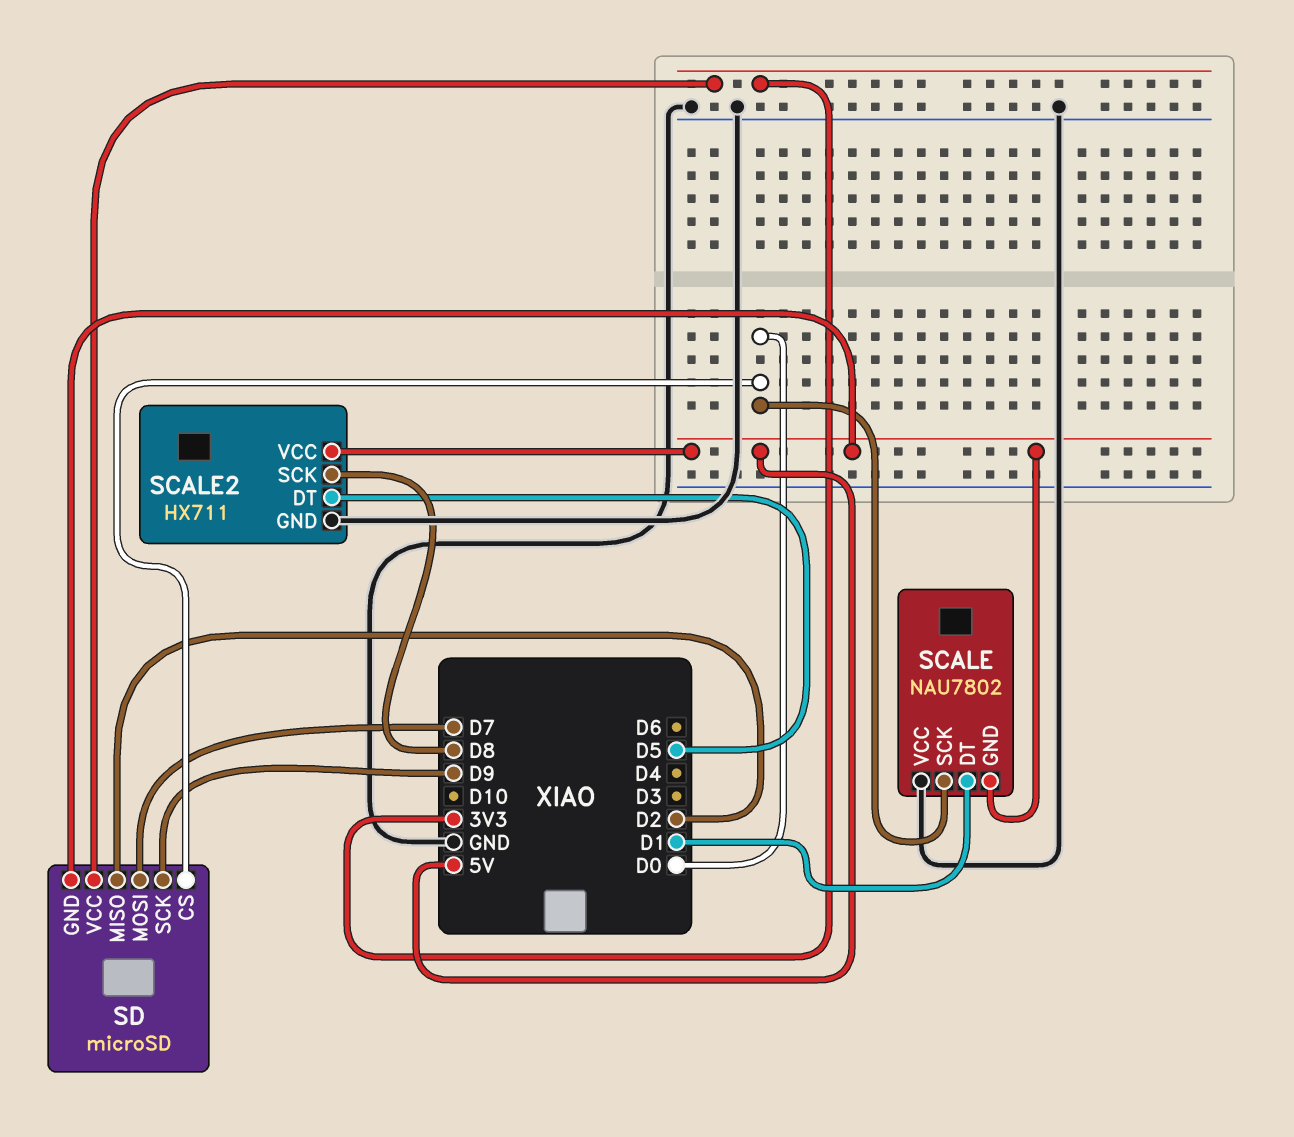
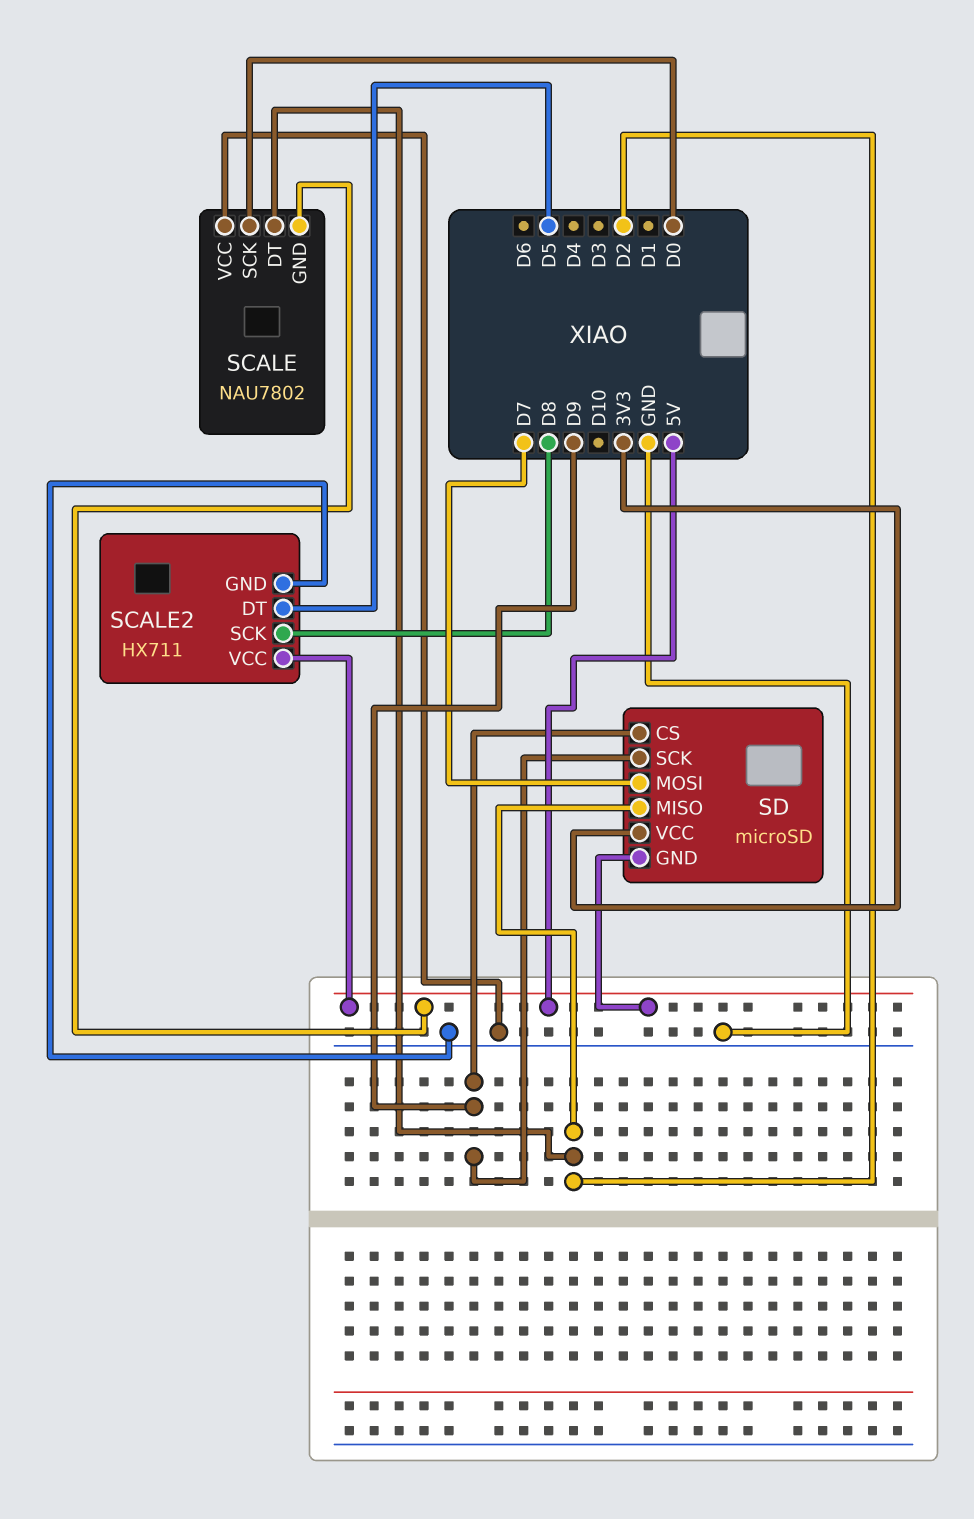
SCALE pin DT: D1 -> D2
SD pin CS: D0 -> D9

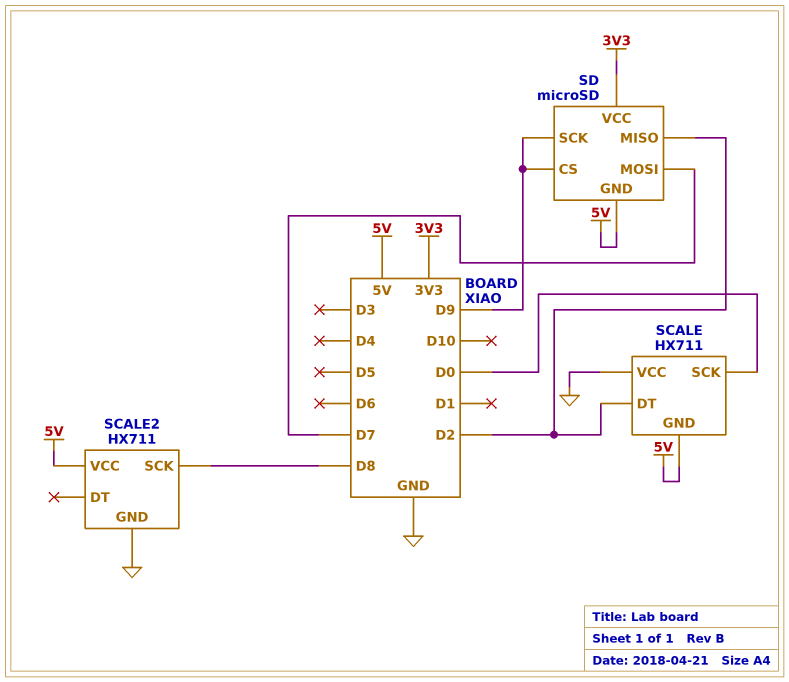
SCALE: NAU7802 -> HX711
SCALE2 pin DT: D5 -> none

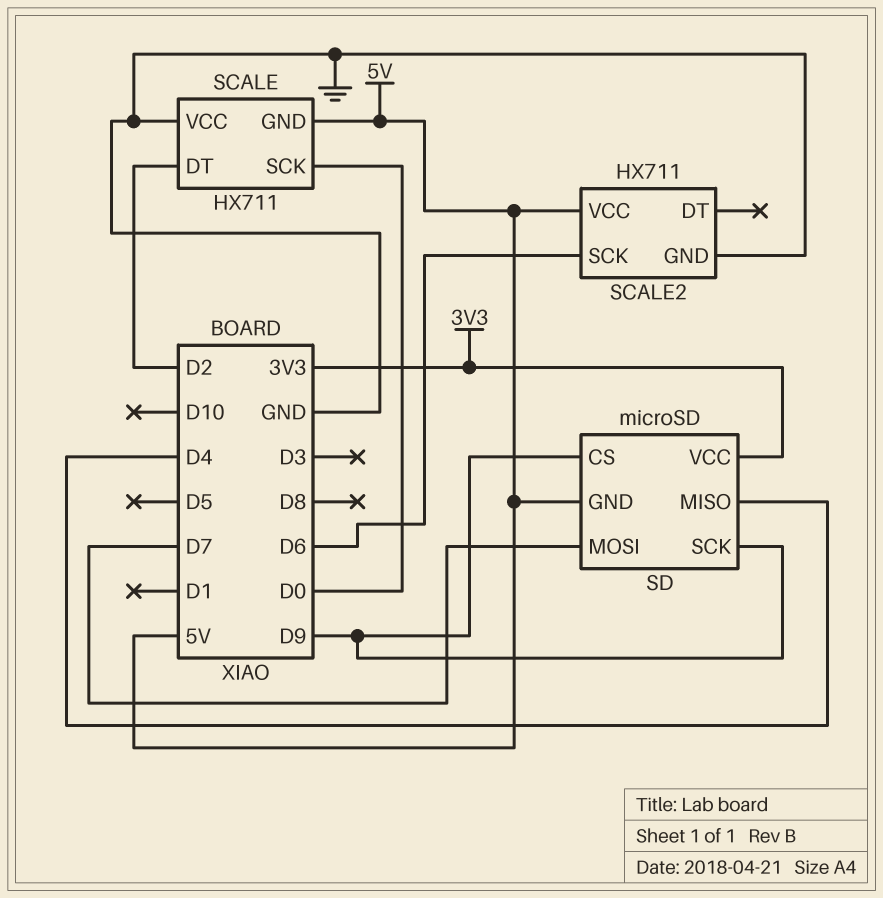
SCALE2 pin SCK: D8 -> D6
SD pin MISO: D2 -> D4

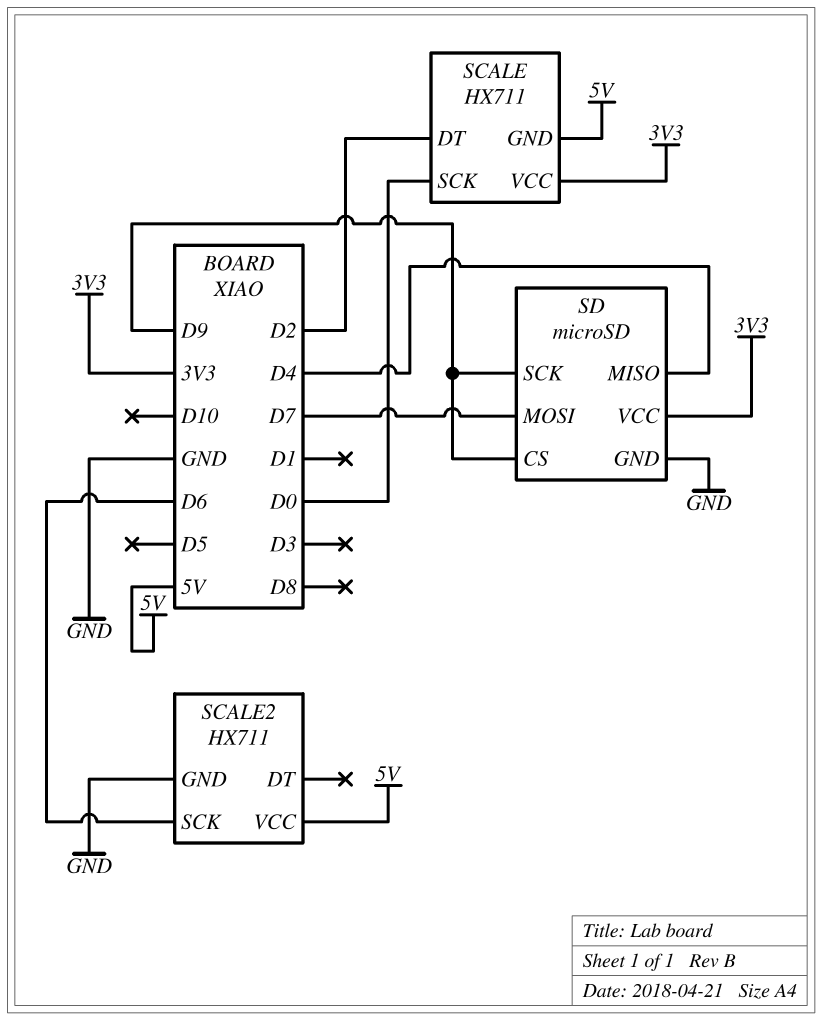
SCALE pin VCC: GND -> 3V3
SD pin GND: 5V -> GND

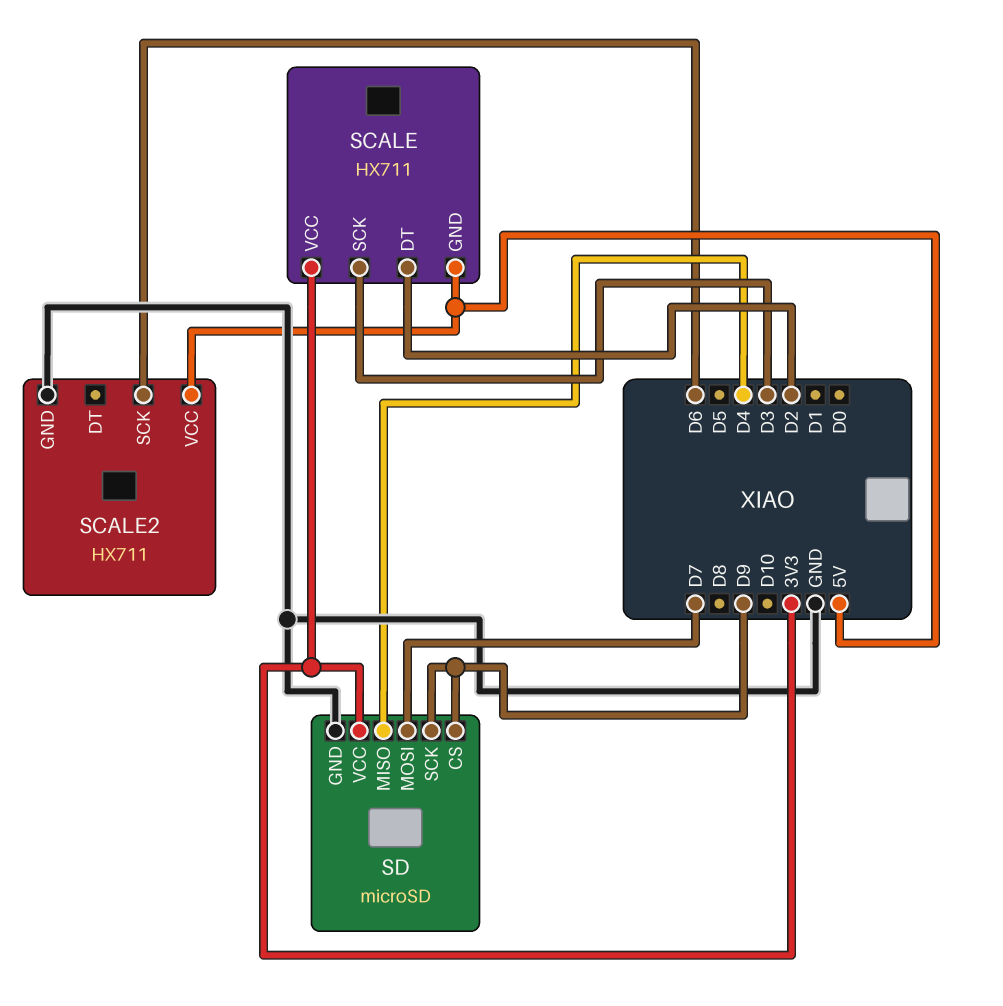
SCALE pin SCK: D0 -> D3

